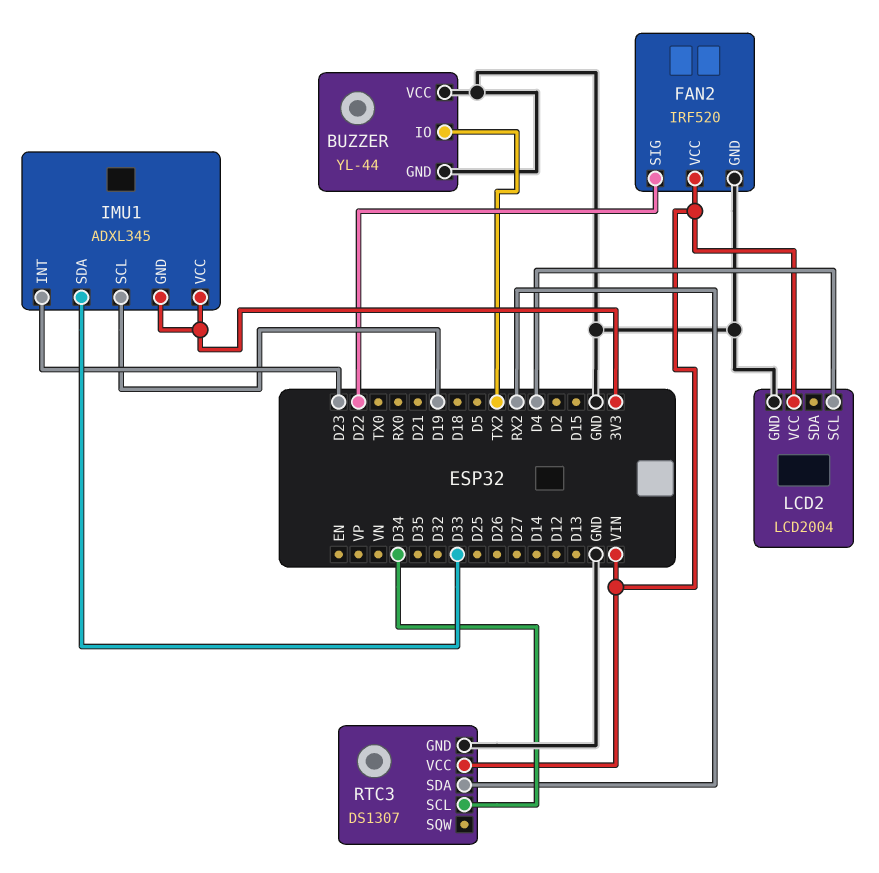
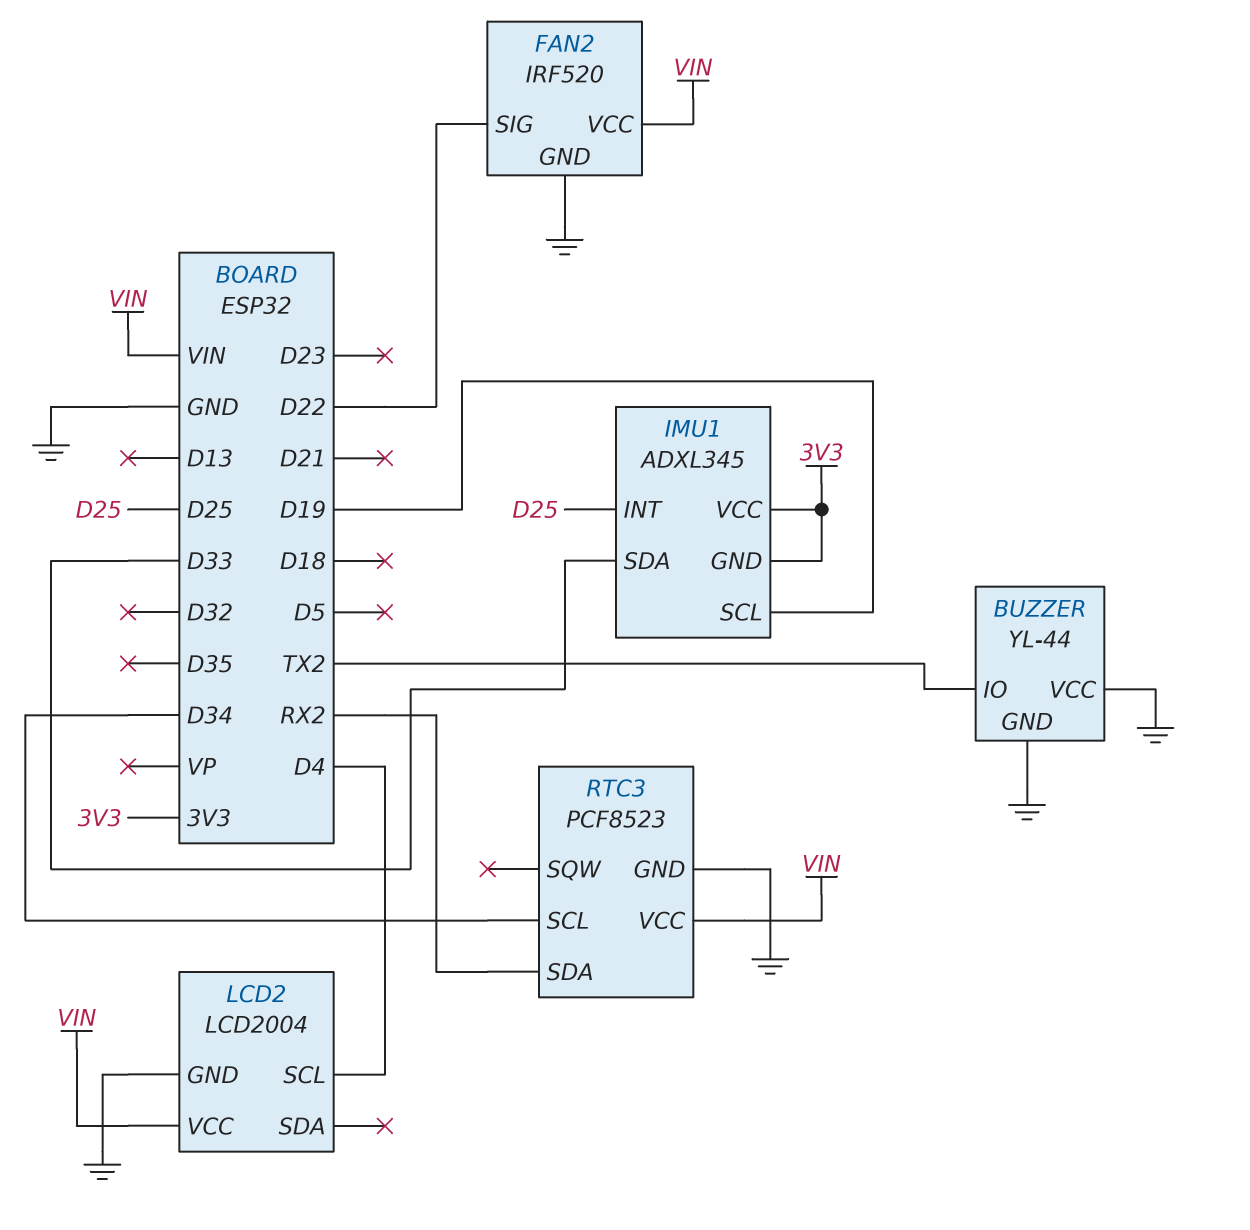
IMU1 pin INT: D23 -> D25
RTC3: DS1307 -> PCF8523

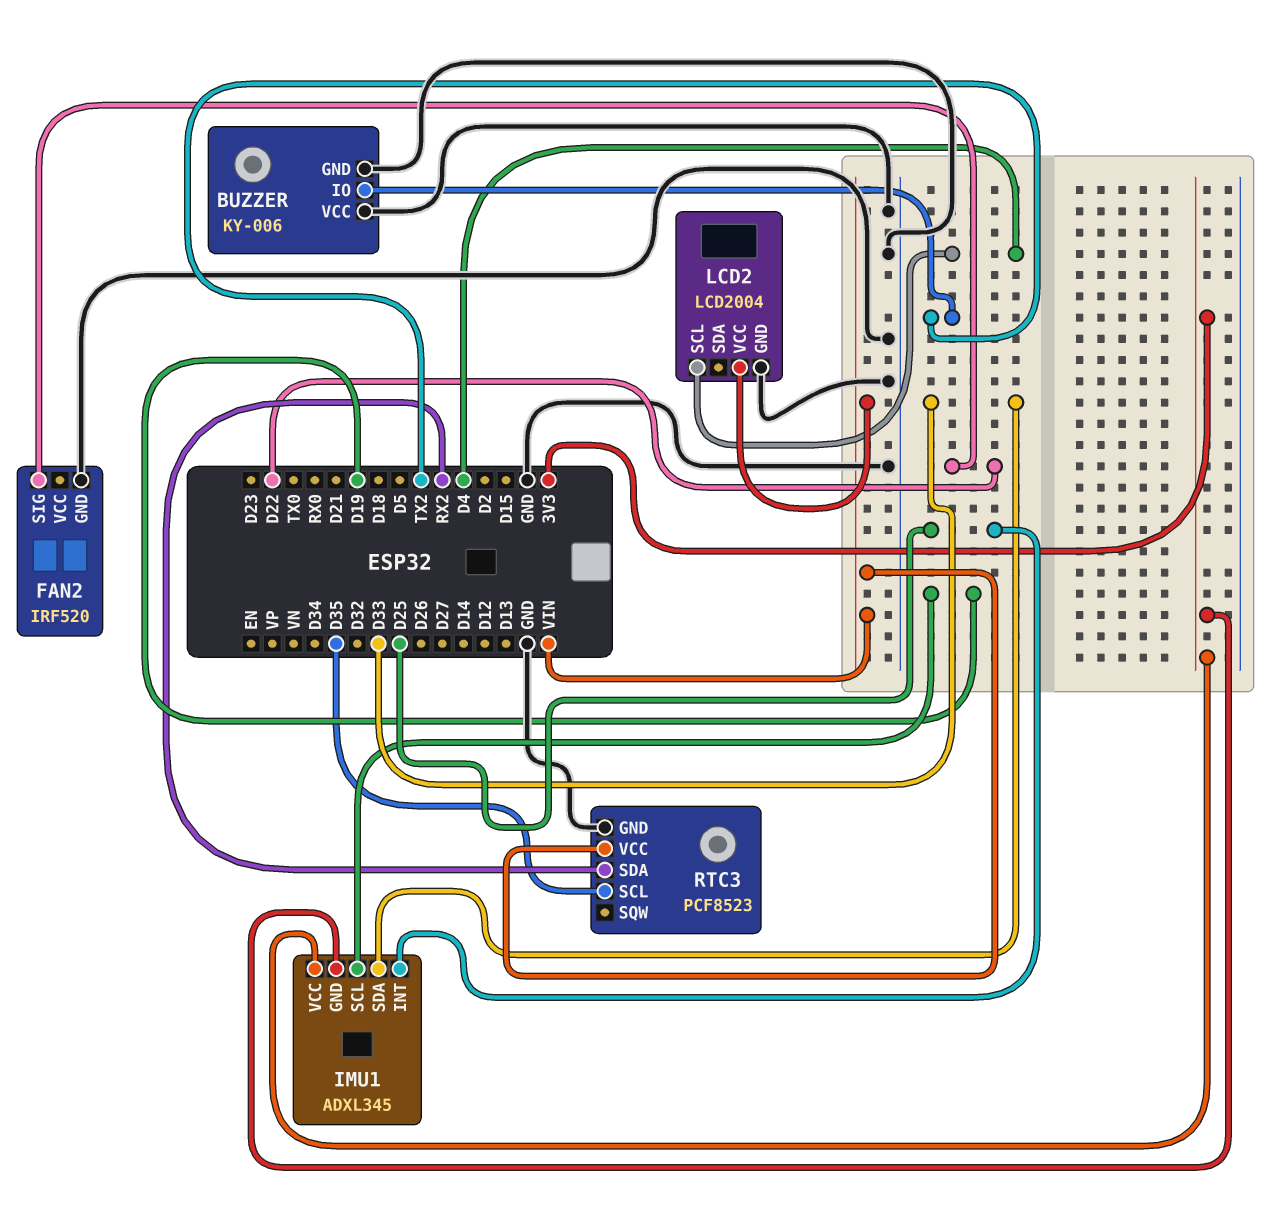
BUZZER: YL-44 -> KY-006
FAN2 pin VCC: VIN -> none
RTC3 pin SCL: D34 -> D35

